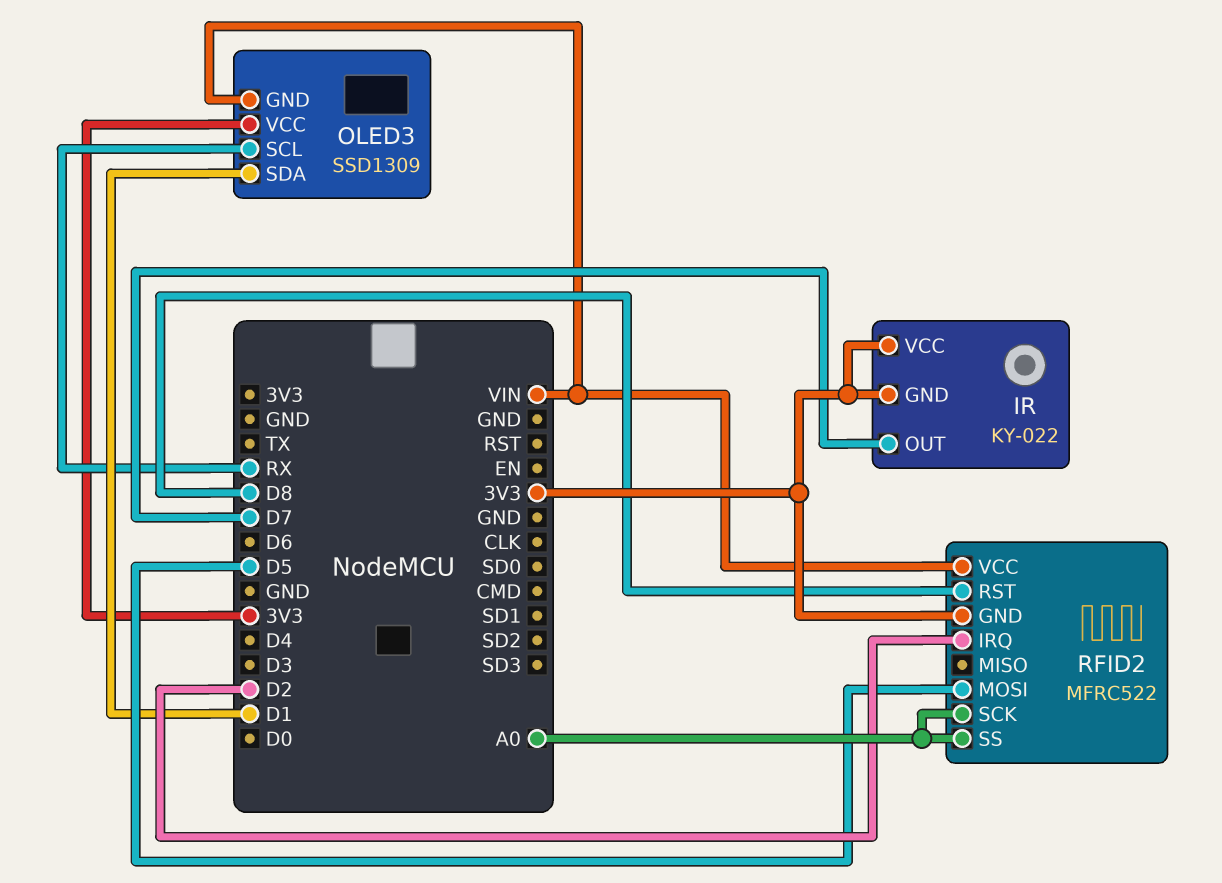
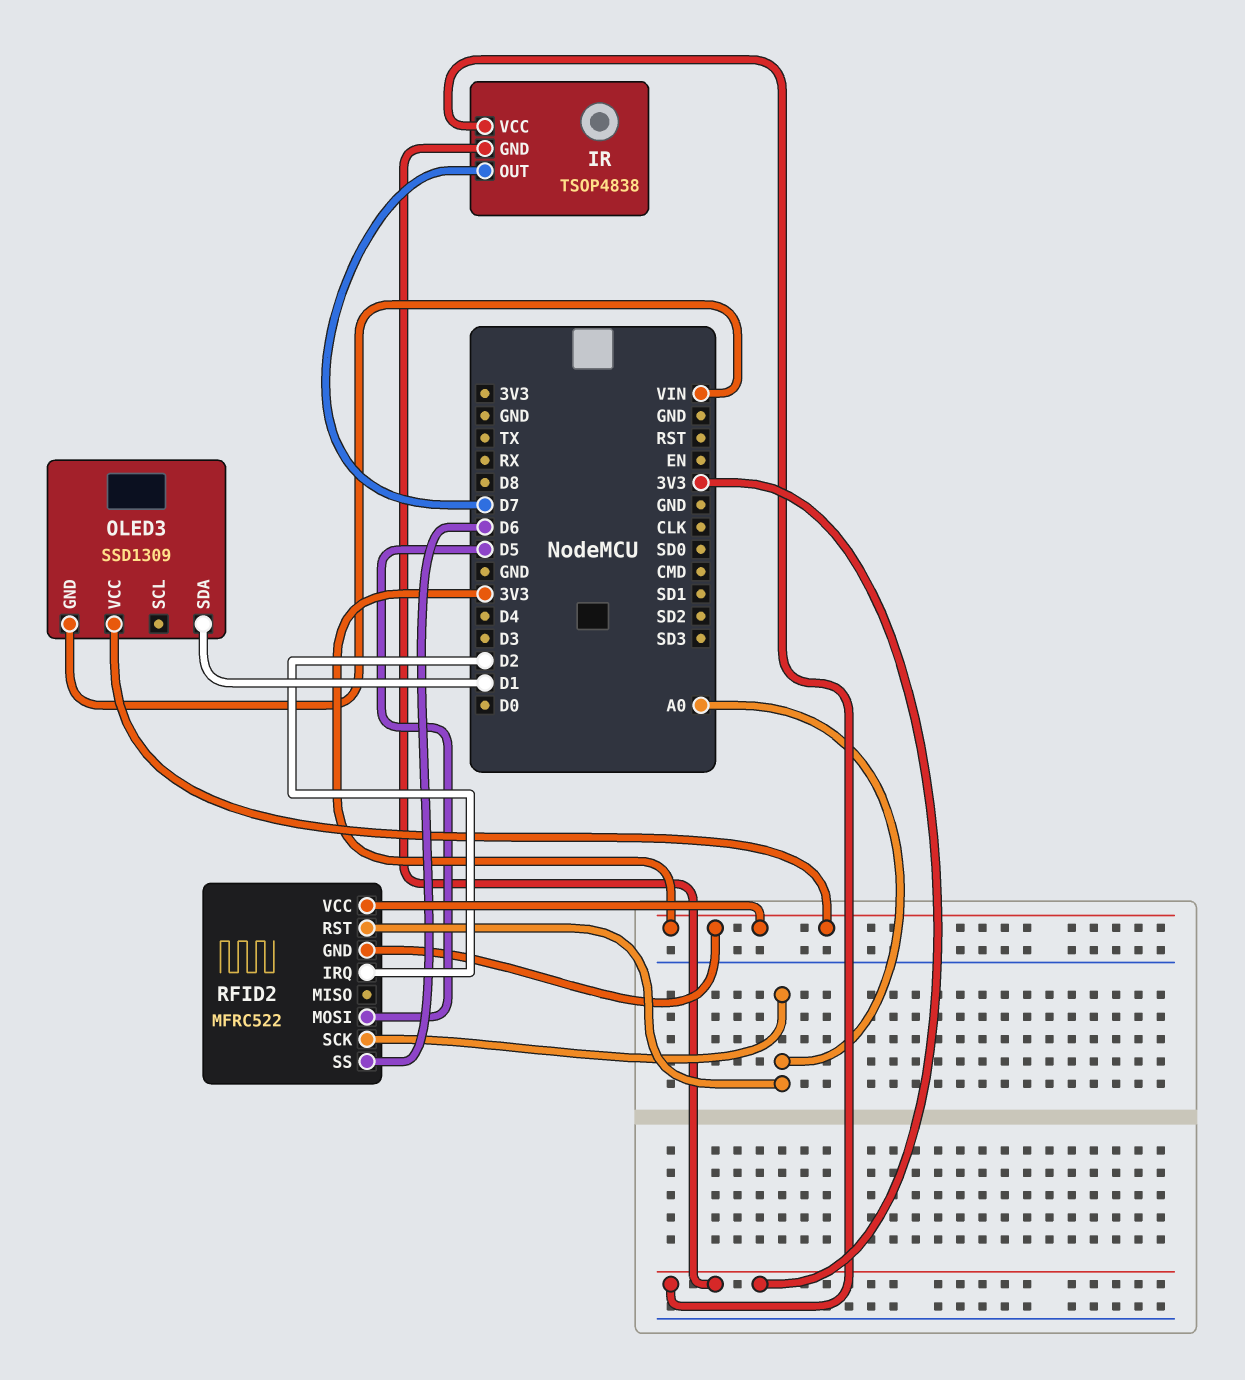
IR: KY-022 -> TSOP4838
OLED3 pin SCL: RX -> none
RFID2 pin RST: D8 -> A0
RFID2 pin SS: A0 -> D6
RFID2 pin VCC: VIN -> 3V3

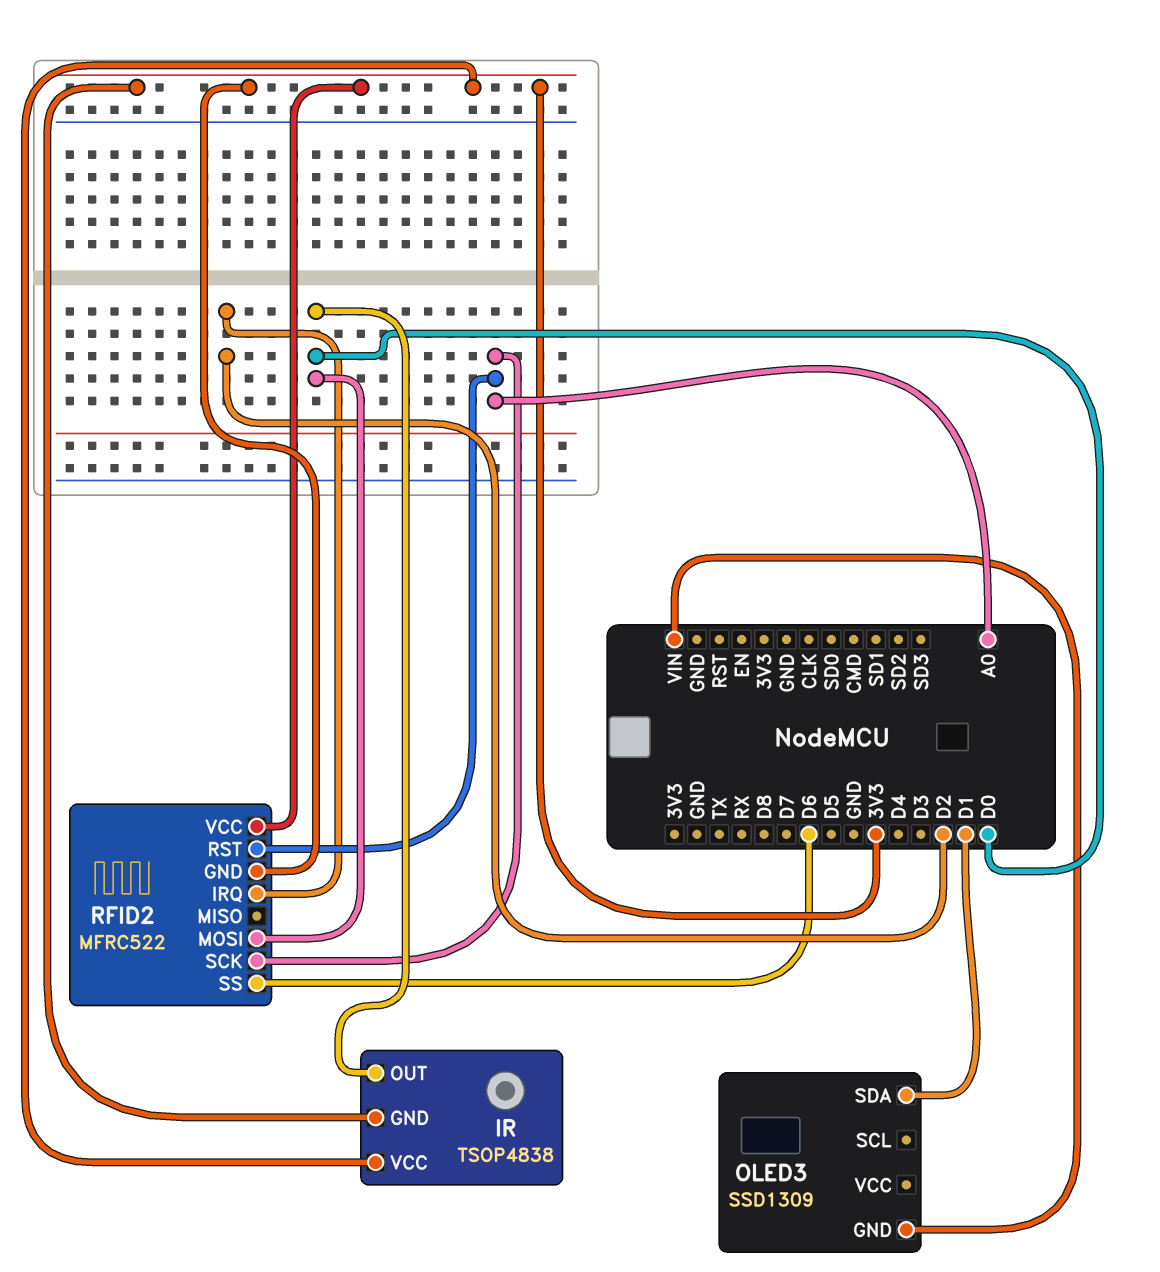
IR pin OUT: D7 -> D0
OLED3 pin VCC: 3V3 -> none
RFID2 pin MOSI: D5 -> D0

